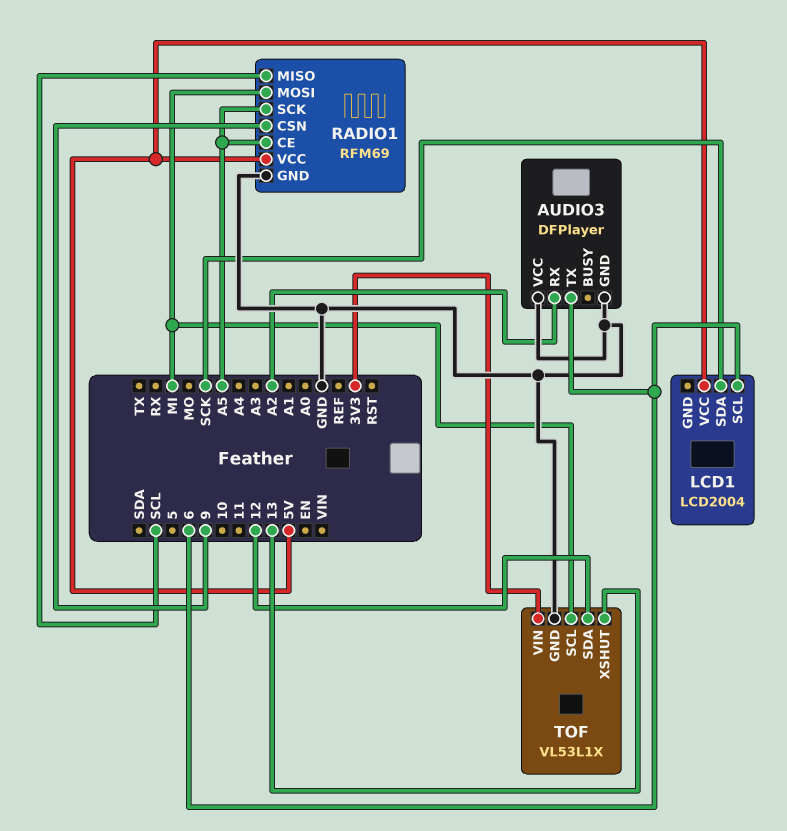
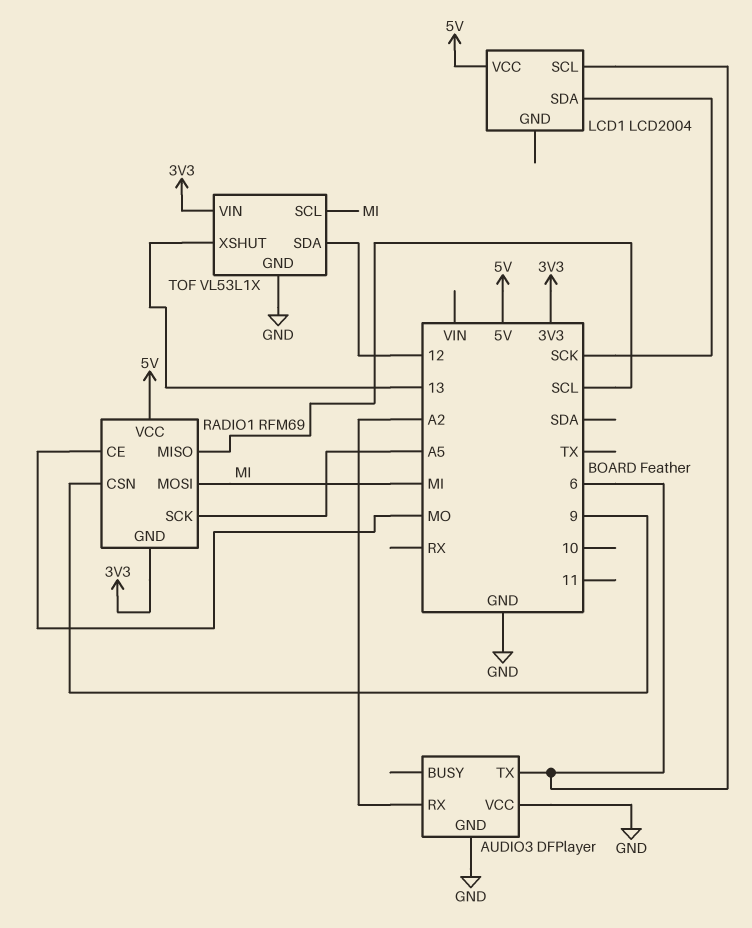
RADIO1 pin CE: A5 -> MO
RADIO1 pin GND: GND -> 3V3

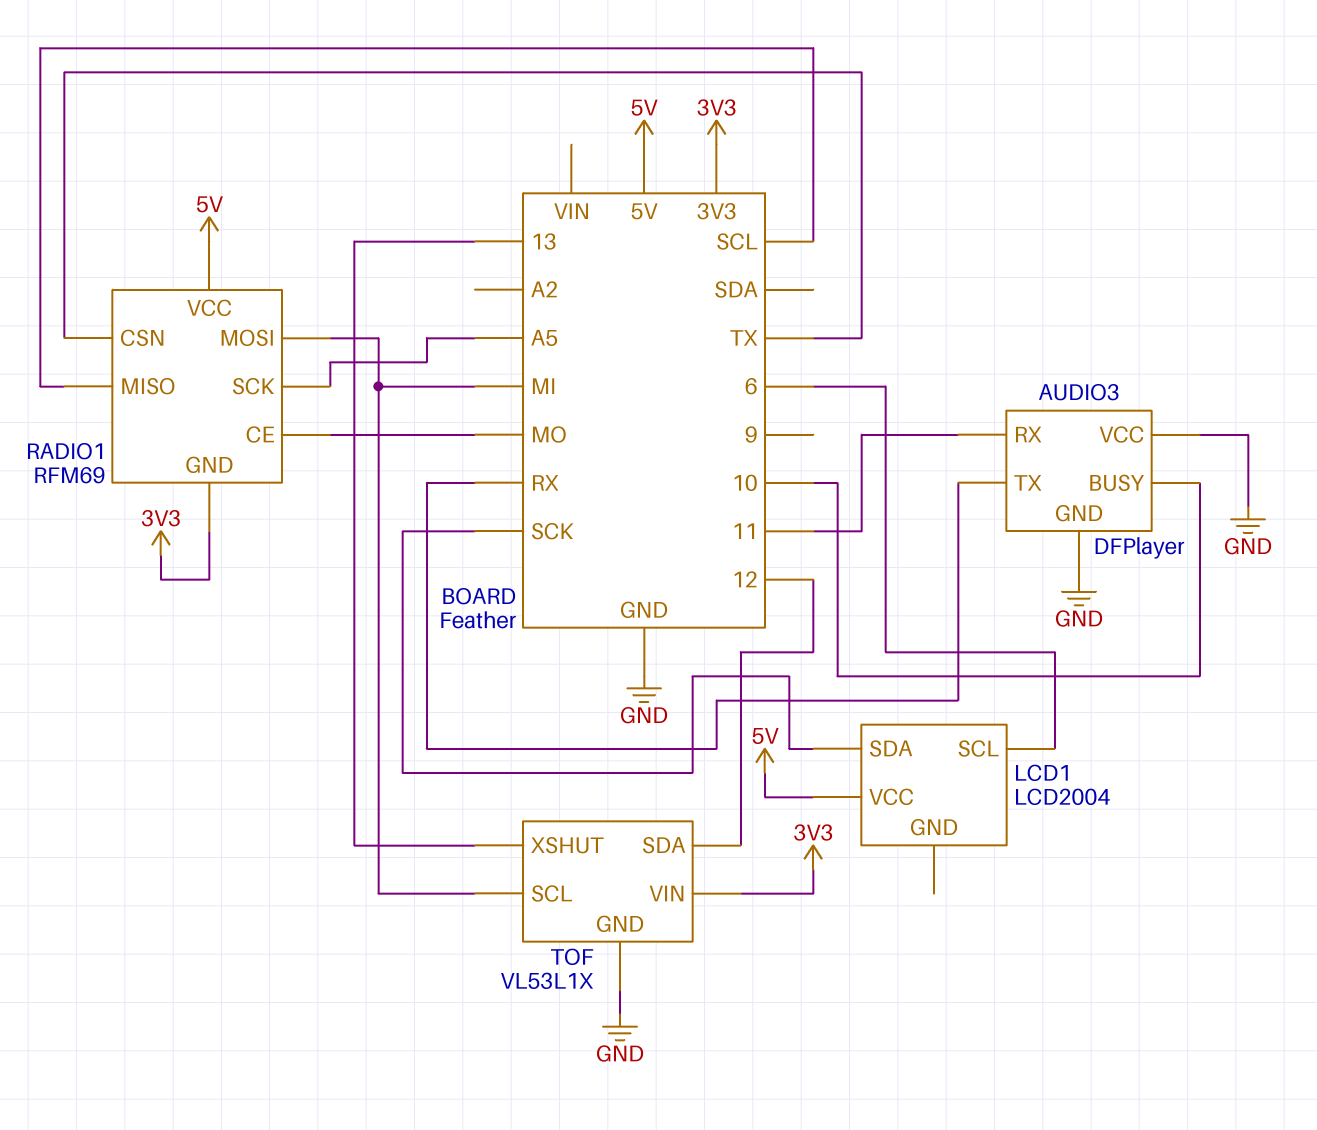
AUDIO3 pin BUSY: none -> 10
AUDIO3 pin RX: A2 -> 11
AUDIO3 pin TX: 6 -> RX
RADIO1 pin CSN: 9 -> TX

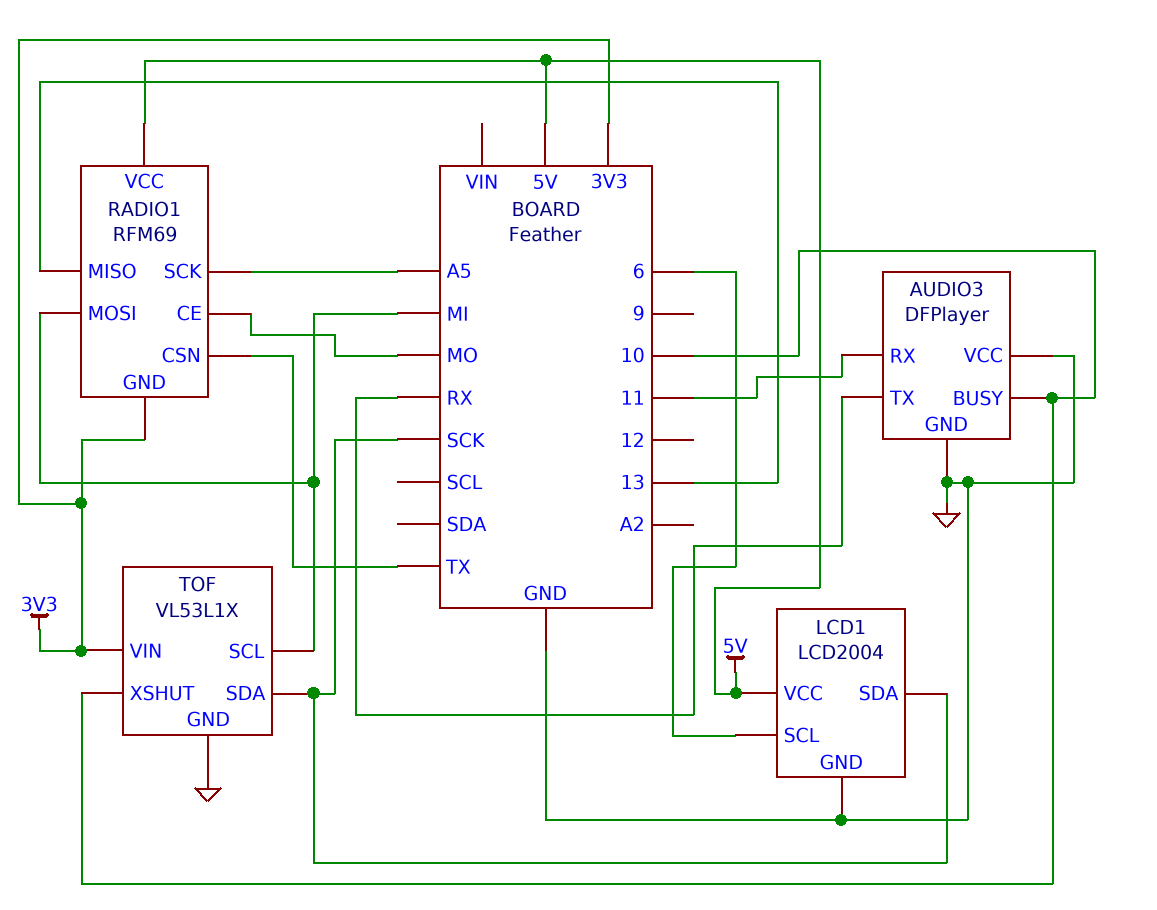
LCD1 pin GND: none -> GND
RADIO1 pin MISO: SCL -> 13
TOF pin SDA: 12 -> SCK
TOF pin XSHUT: 13 -> 10

